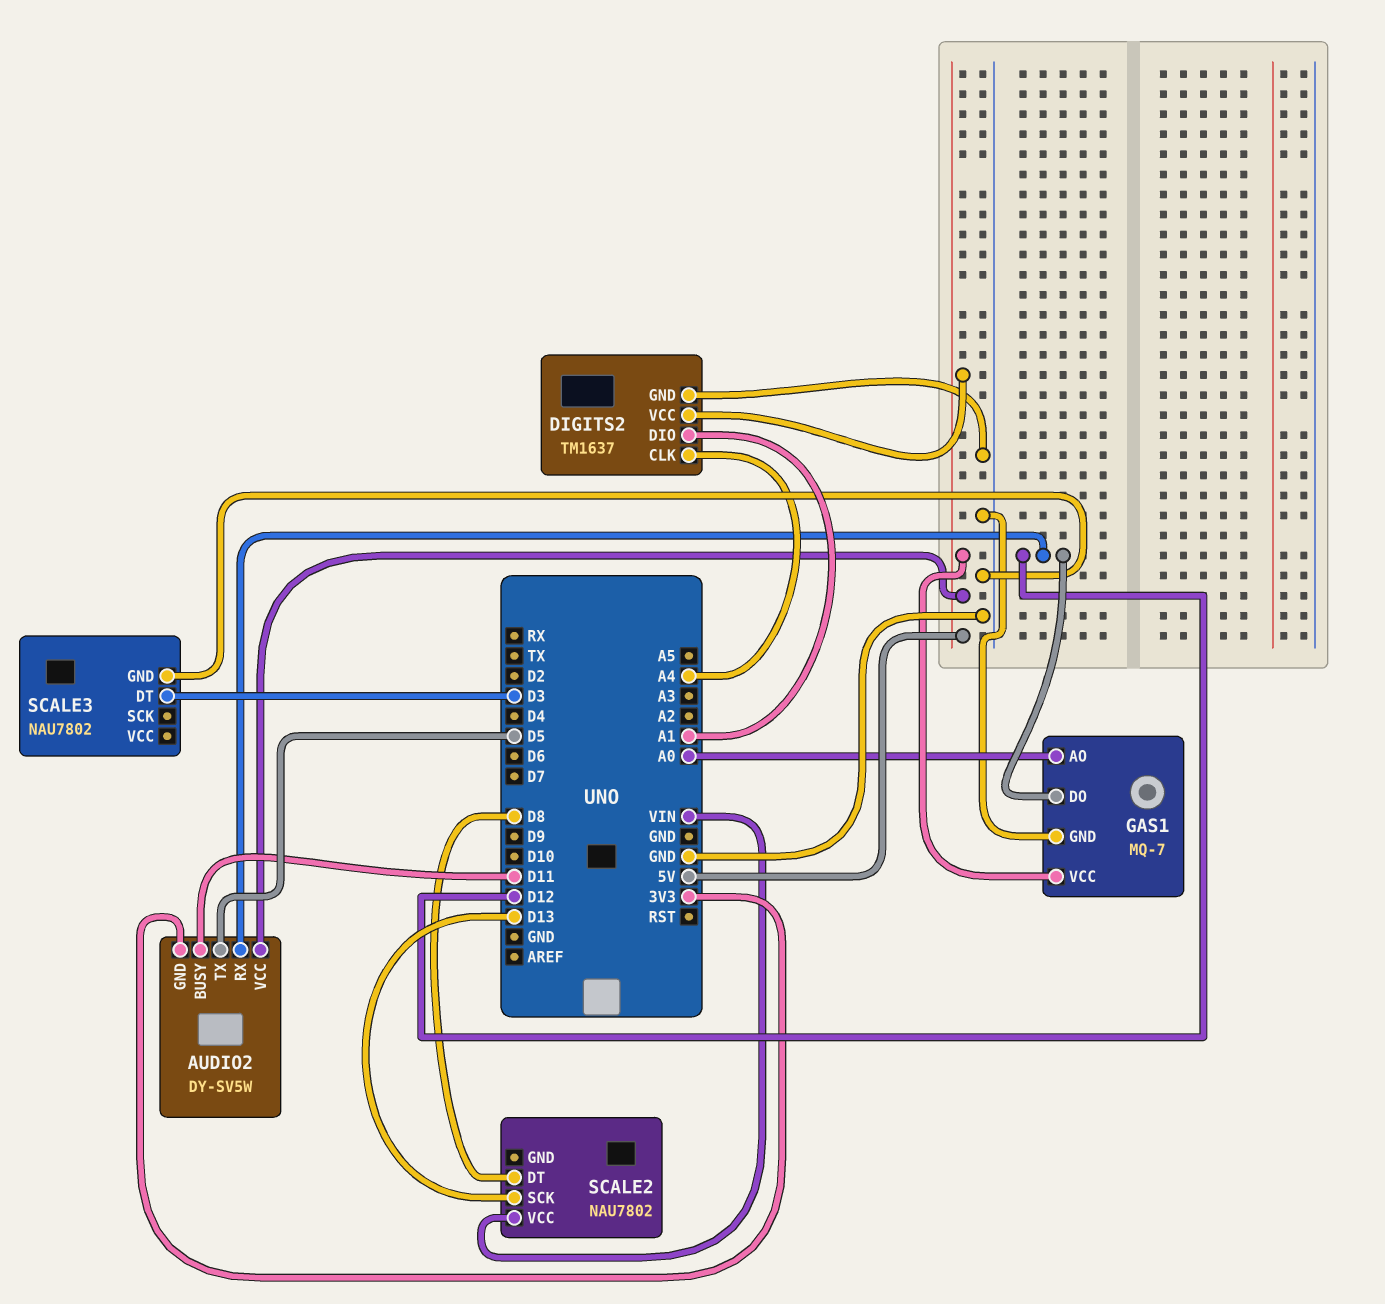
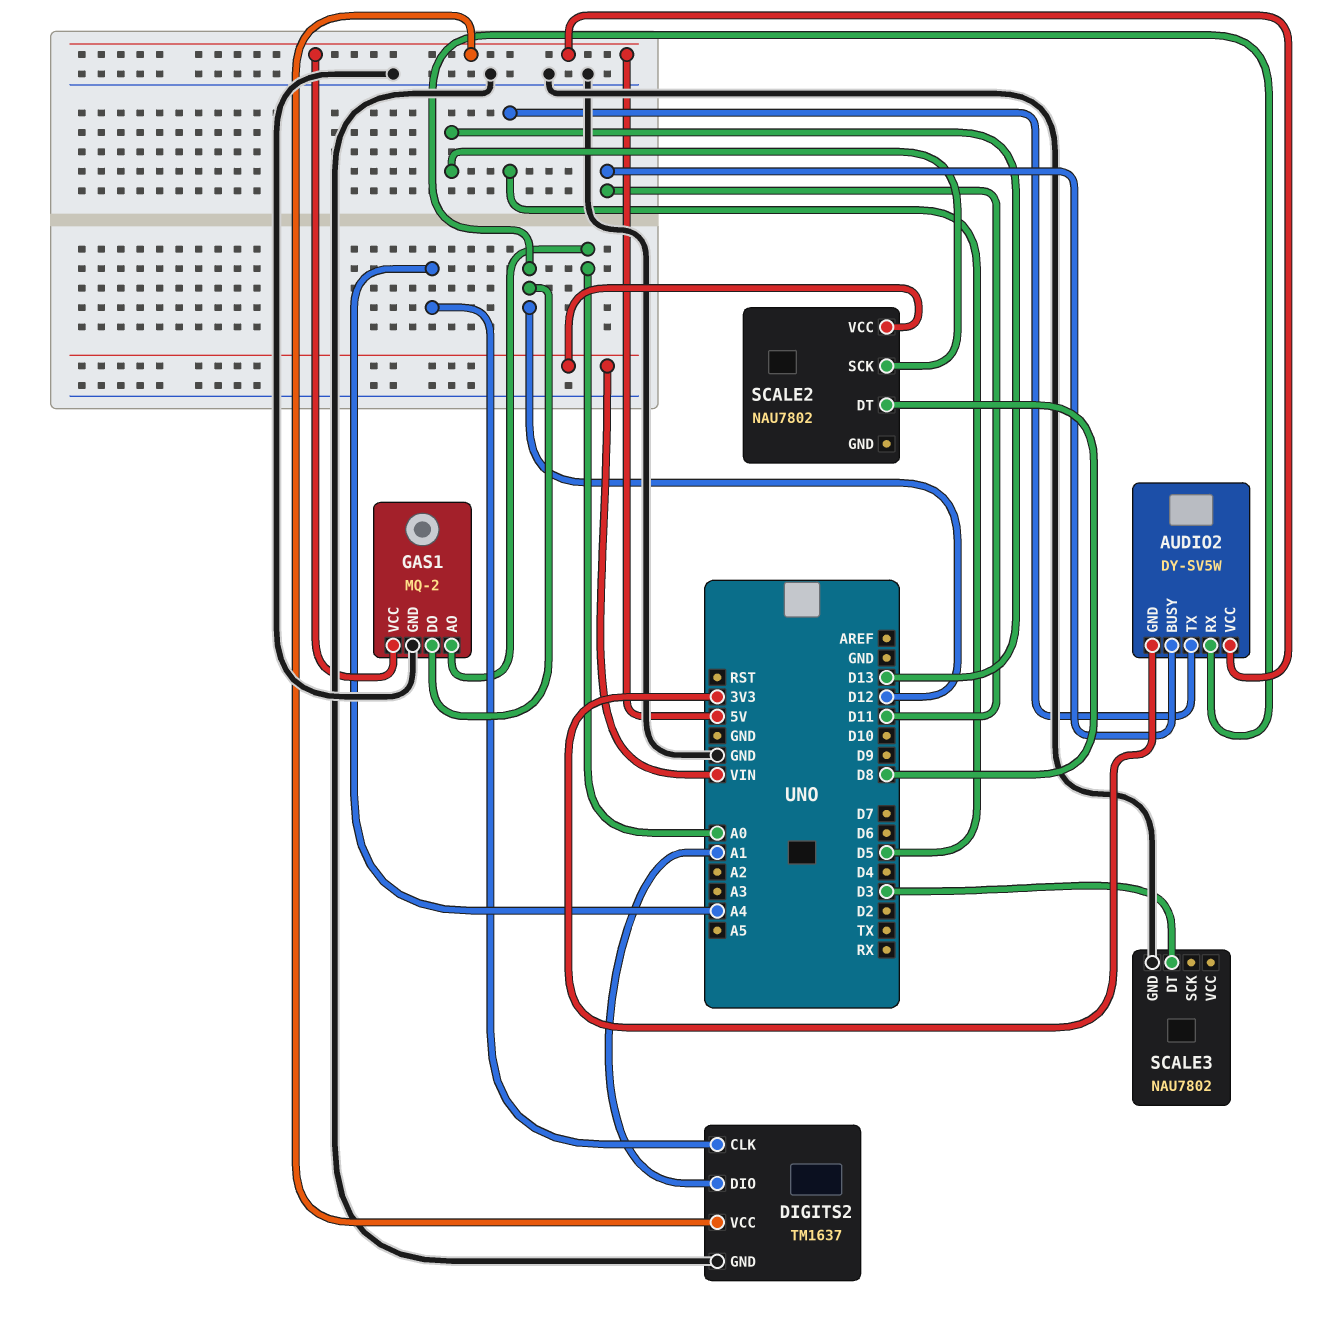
GAS1: MQ-7 -> MQ-2

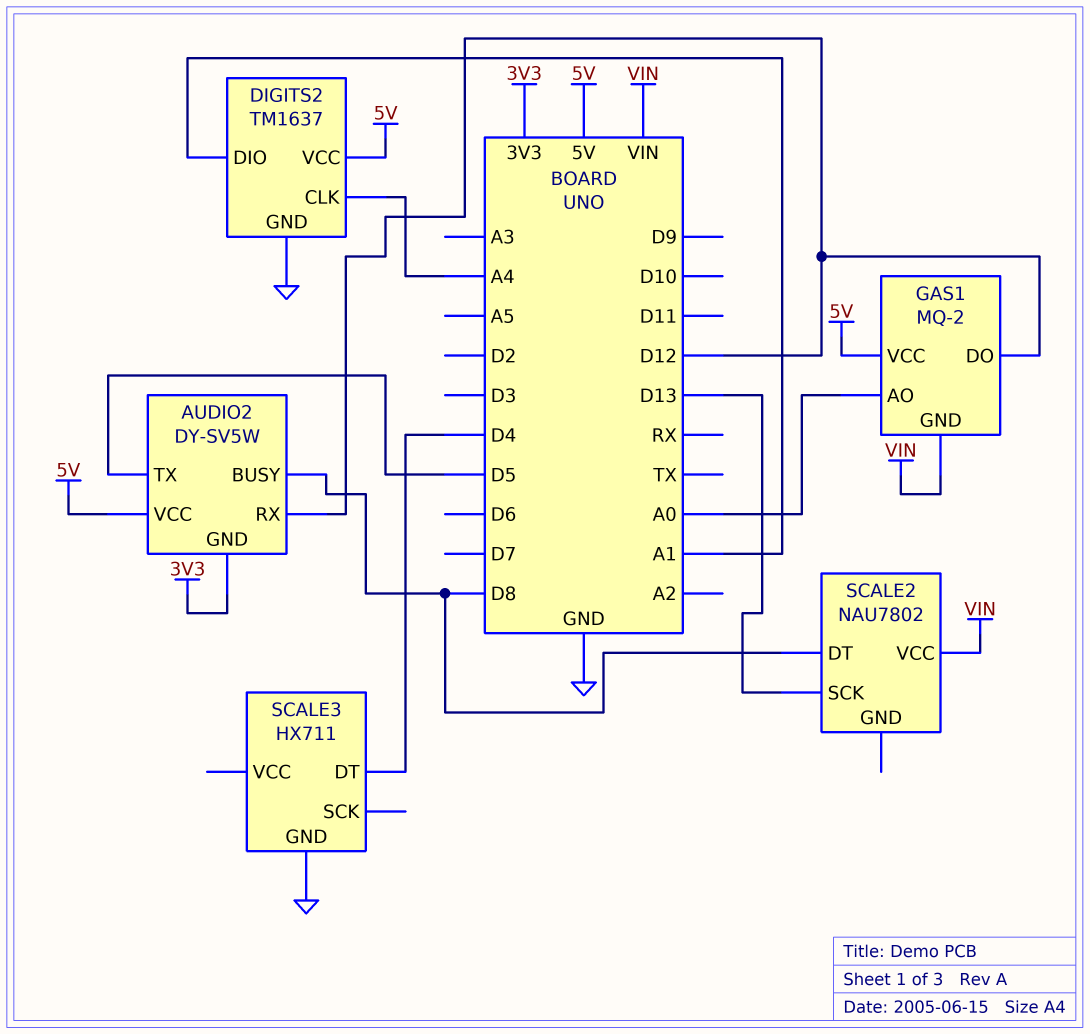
AUDIO2 pin BUSY: D11 -> D8
GAS1 pin GND: GND -> VIN
SCALE3: NAU7802 -> HX711
SCALE3 pin DT: D3 -> D4

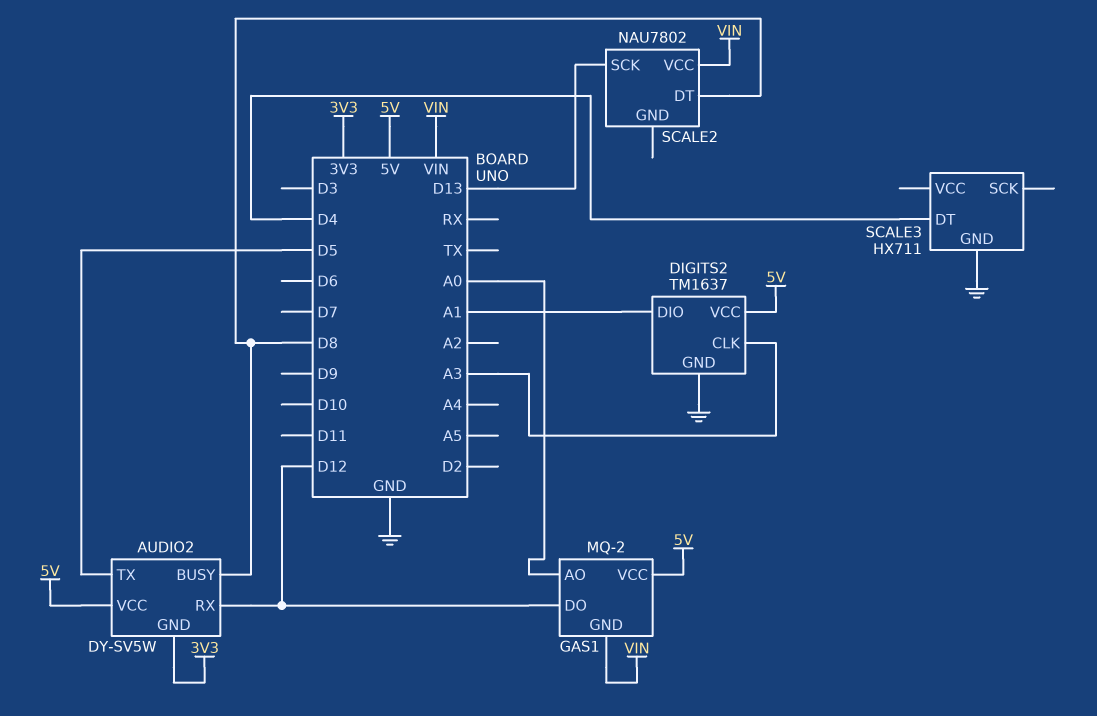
DIGITS2 pin CLK: A4 -> A3

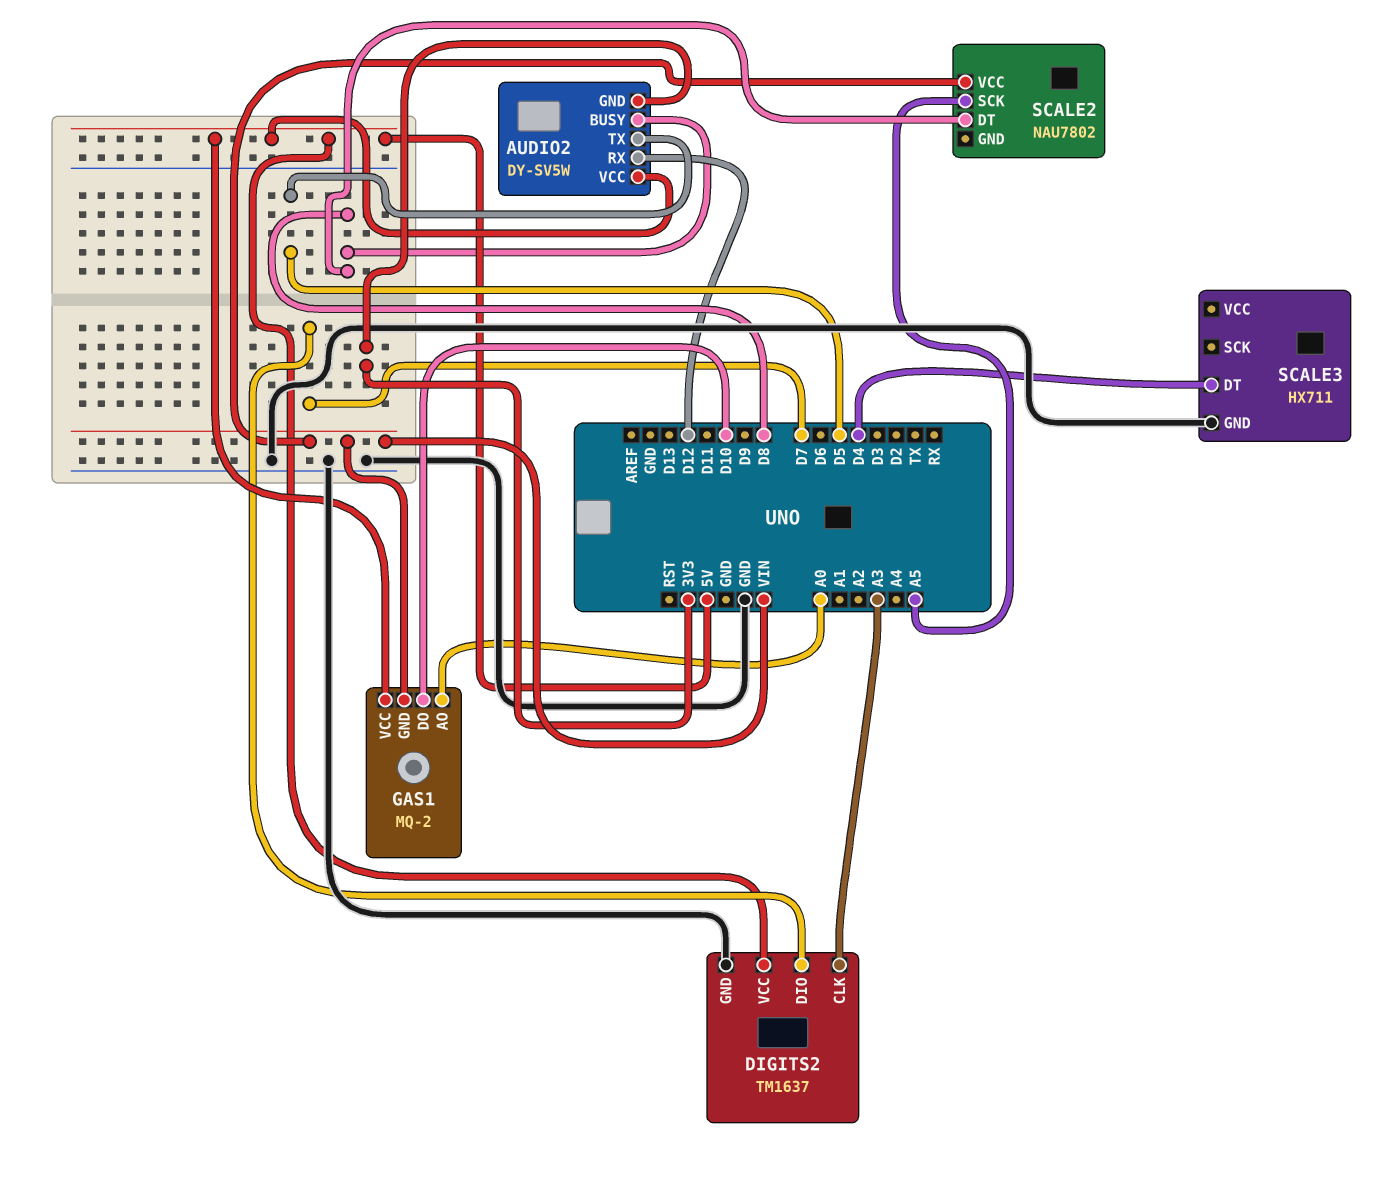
DIGITS2 pin DIO: A1 -> D7
GAS1 pin DO: D12 -> D10
SCALE2 pin SCK: D13 -> A5

